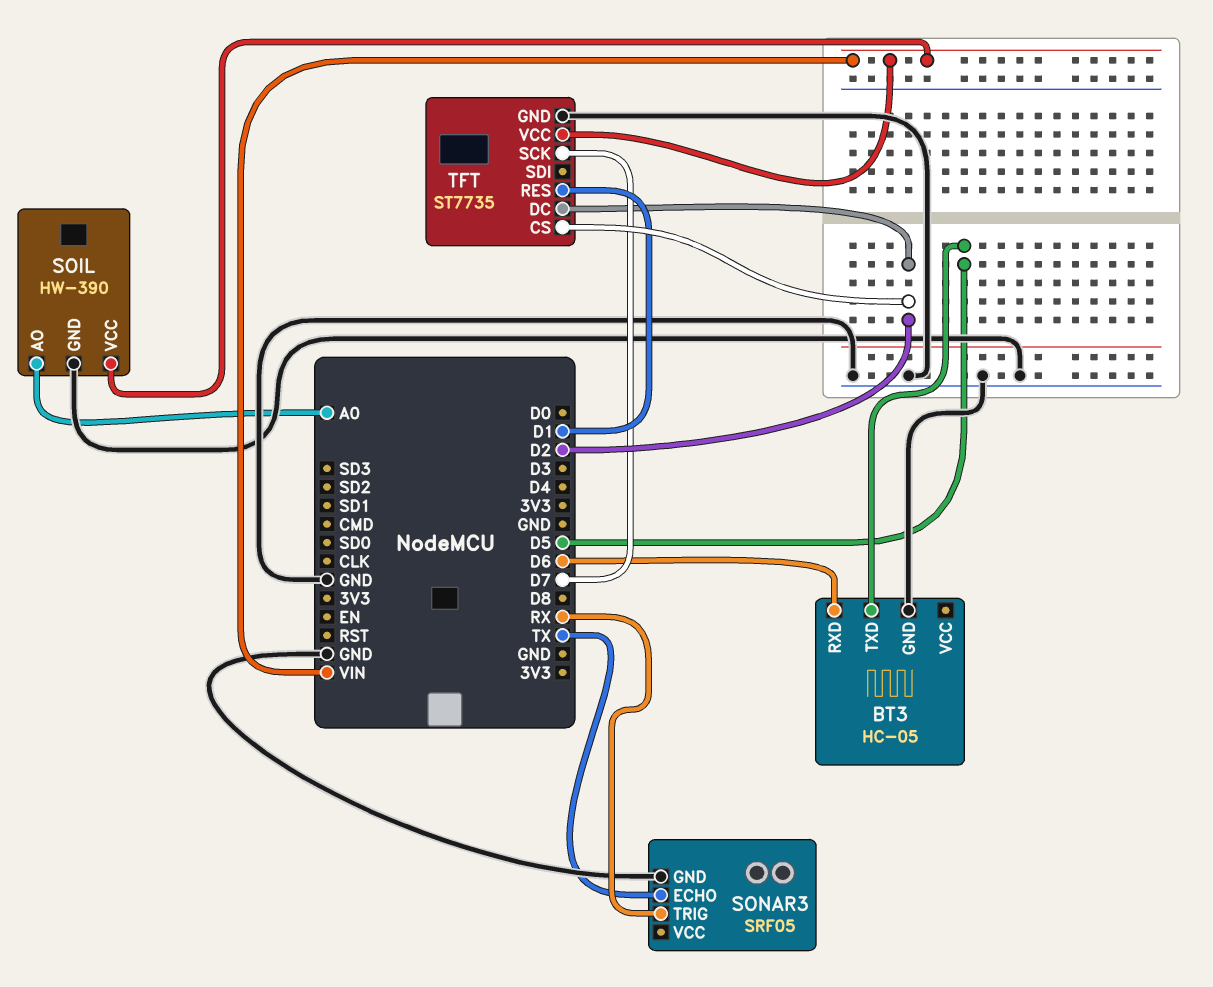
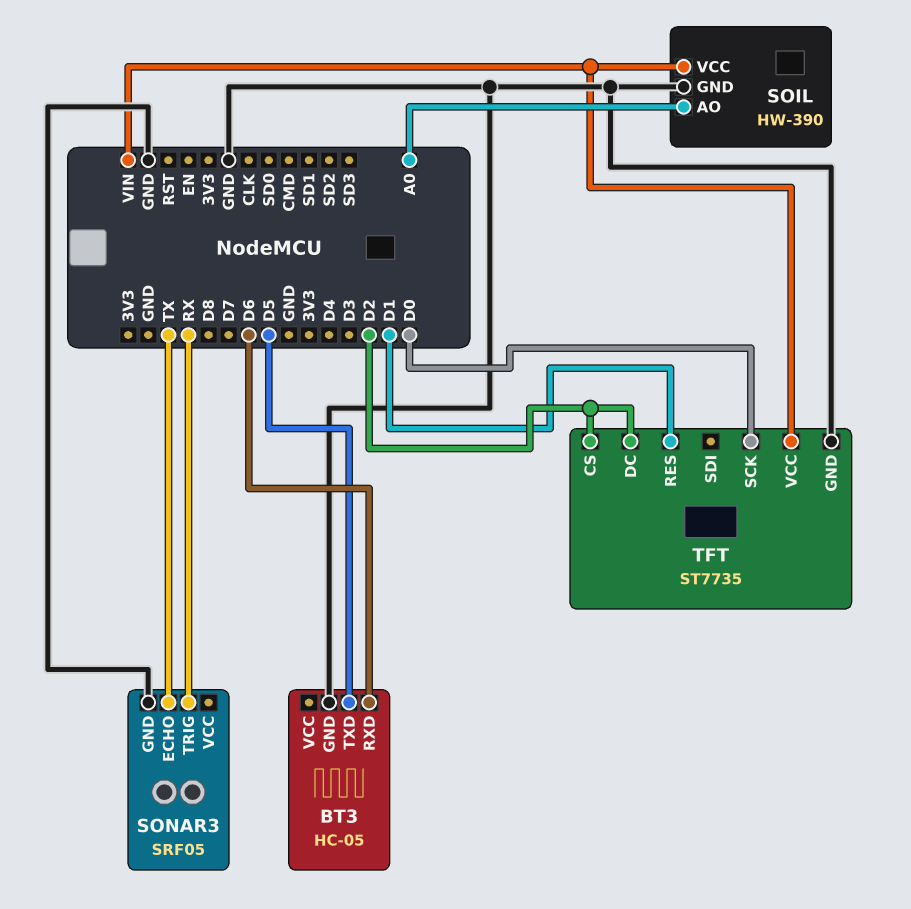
TFT pin SCK: D7 -> D0

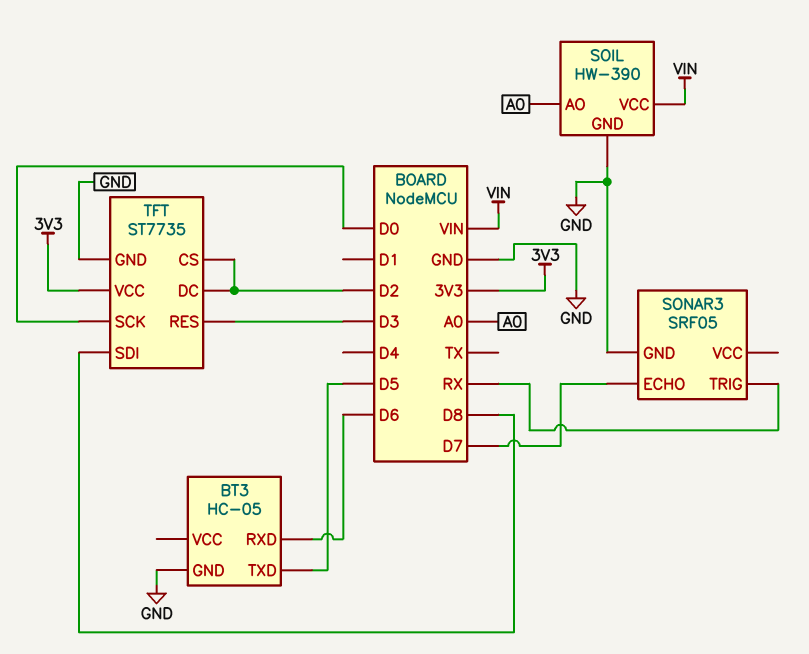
SONAR3 pin ECHO: TX -> D7
TFT pin RES: D1 -> D3
TFT pin SDI: none -> D8
TFT pin VCC: VIN -> 3V3

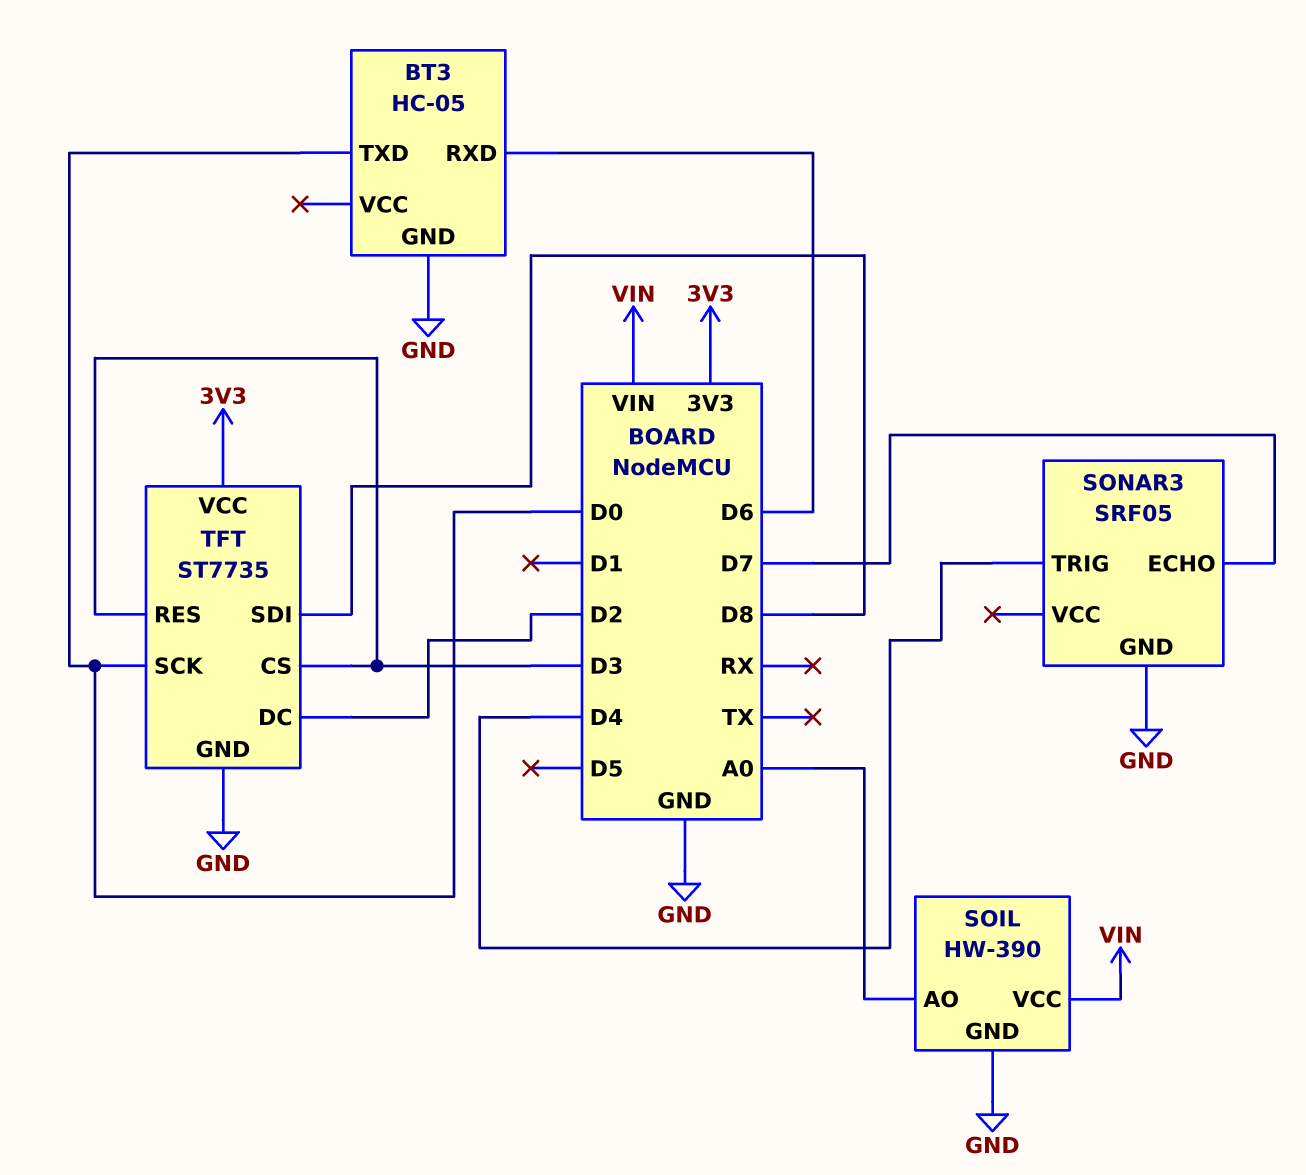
BT3 pin TXD: D5 -> D0
SONAR3 pin TRIG: RX -> D4
TFT pin CS: D2 -> D3

